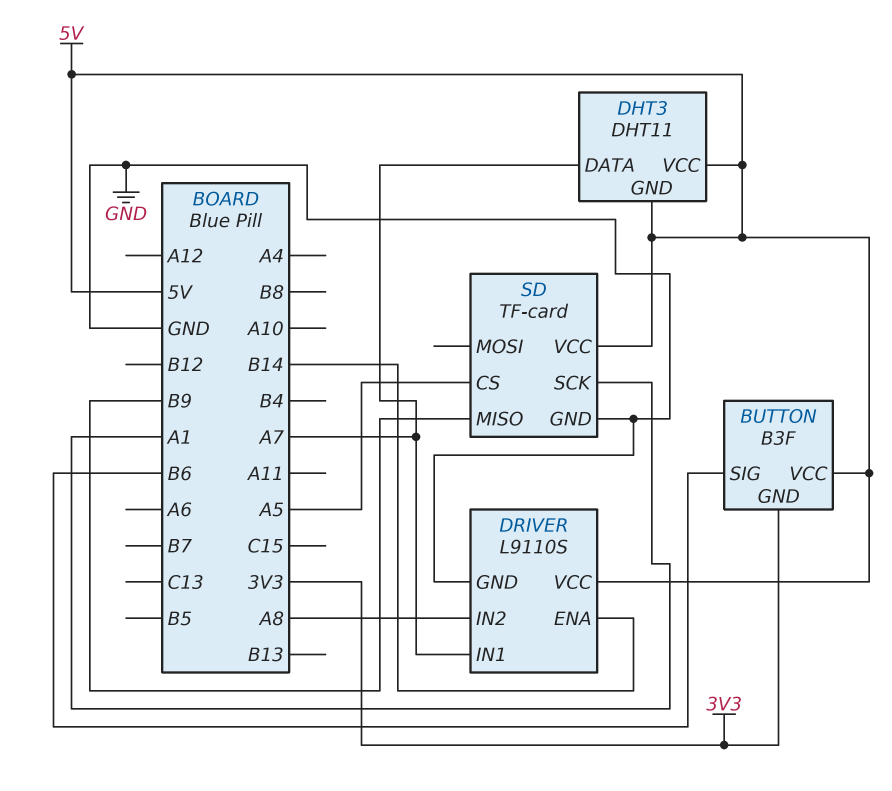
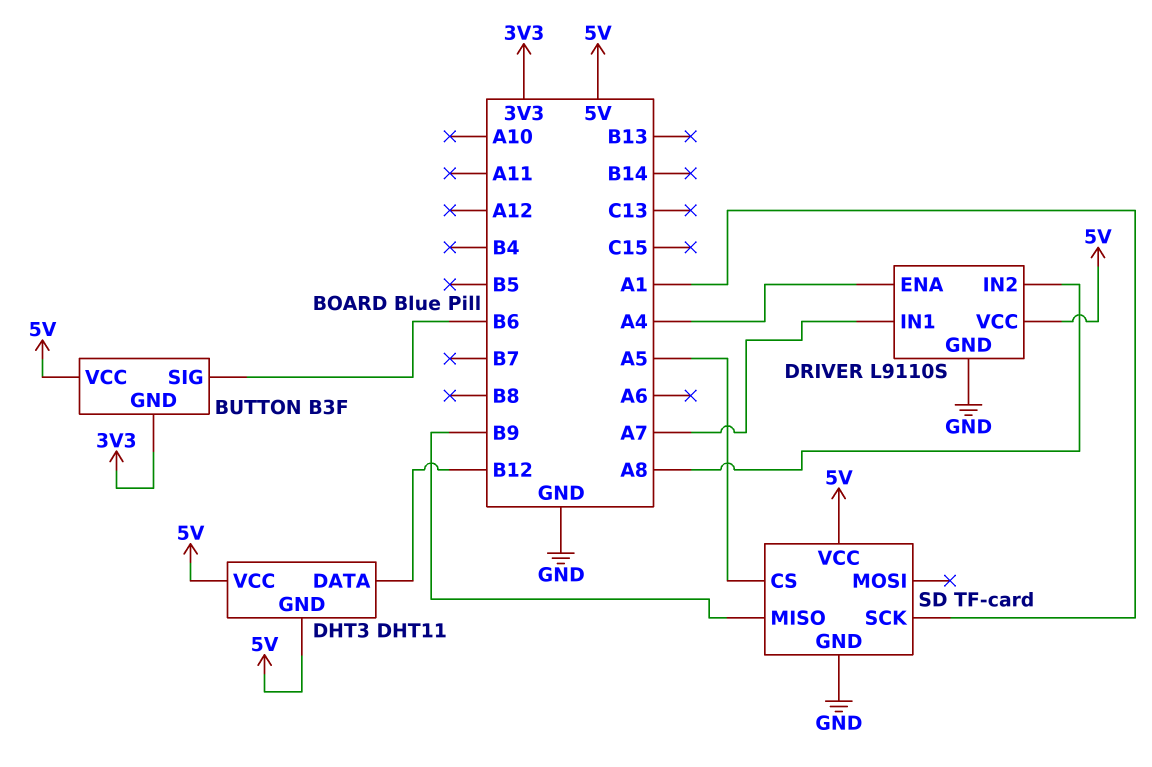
DHT3 pin DATA: A7 -> B12
DRIVER pin ENA: B14 -> A4

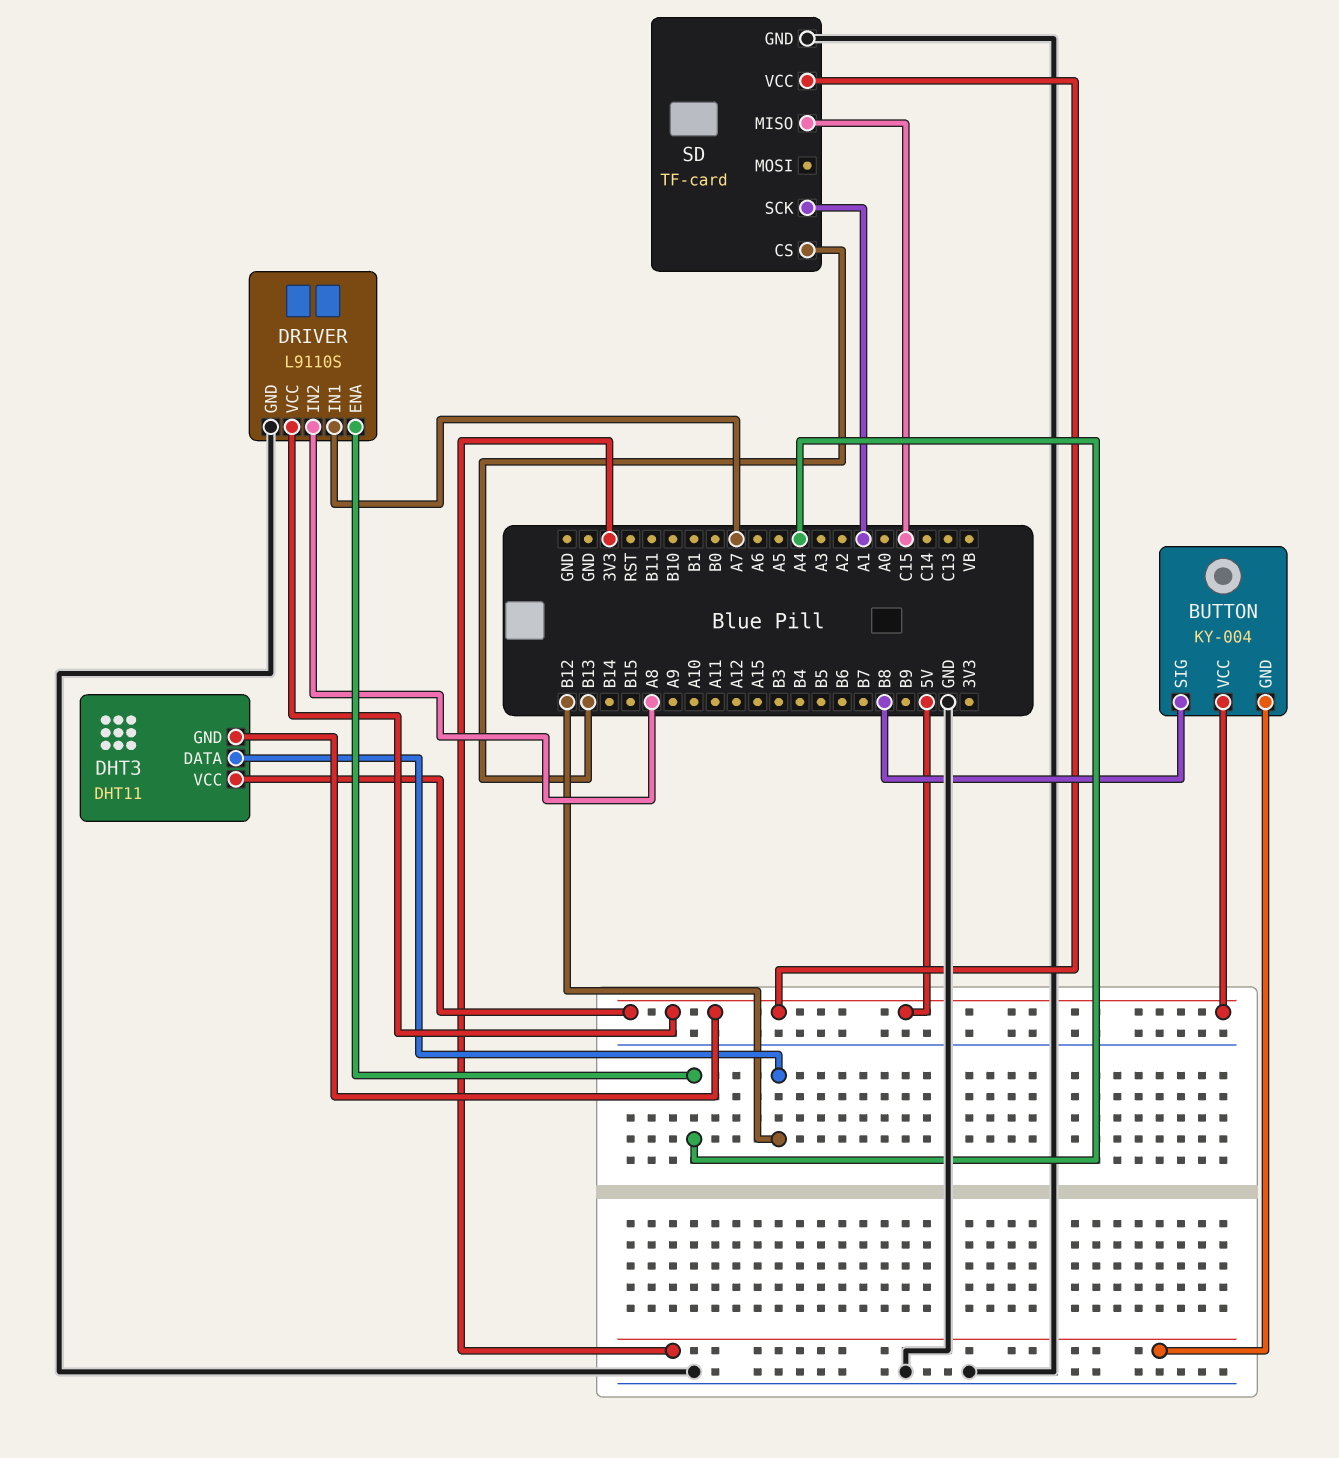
BUTTON: B3F -> KY-004
BUTTON pin SIG: B6 -> B8
SD pin CS: A5 -> B13
SD pin MISO: B9 -> C15

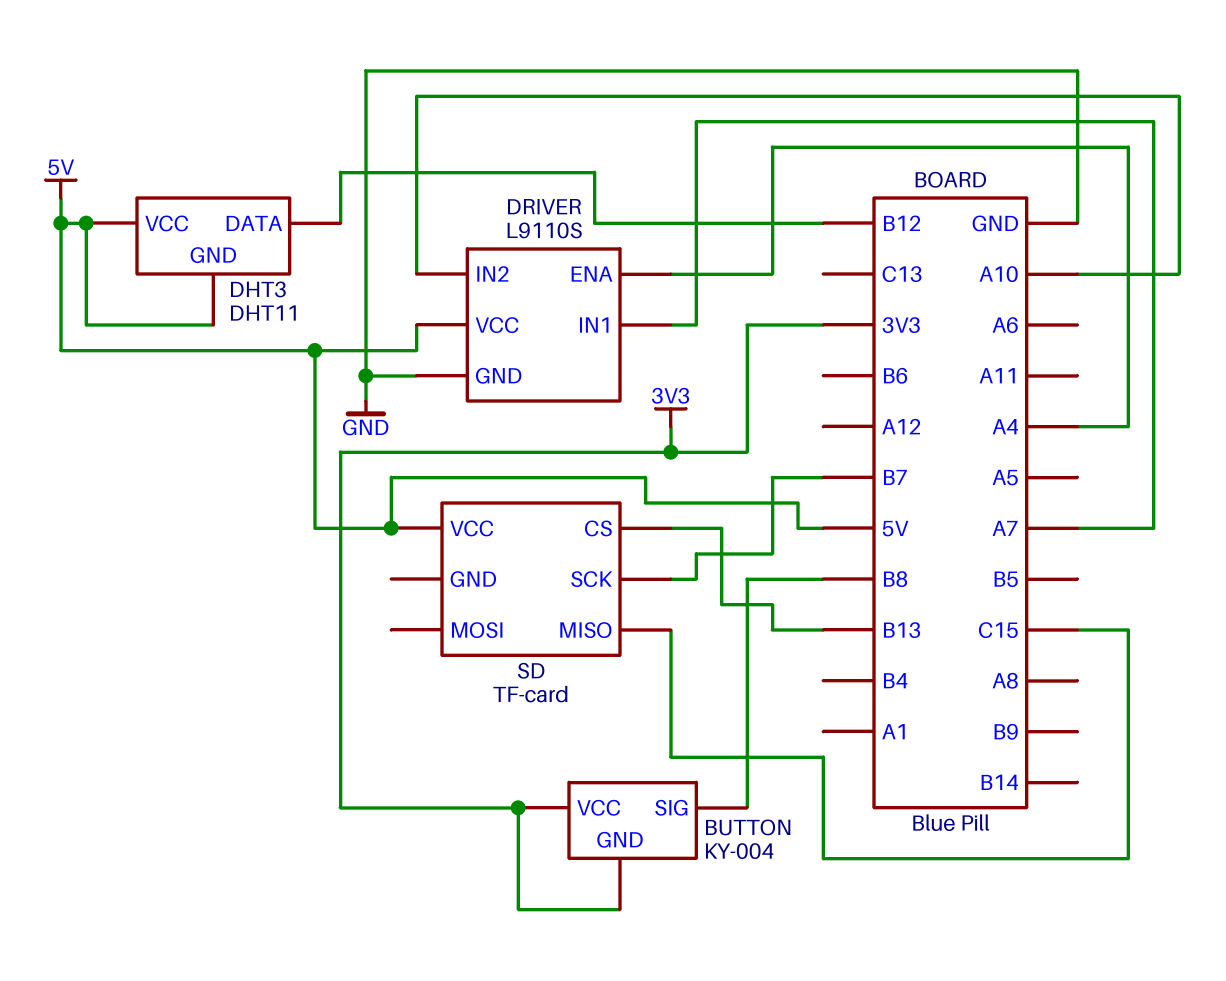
BUTTON pin VCC: 5V -> 3V3
DRIVER pin IN2: A8 -> A10
SD pin GND: GND -> none
SD pin SCK: A1 -> B7

